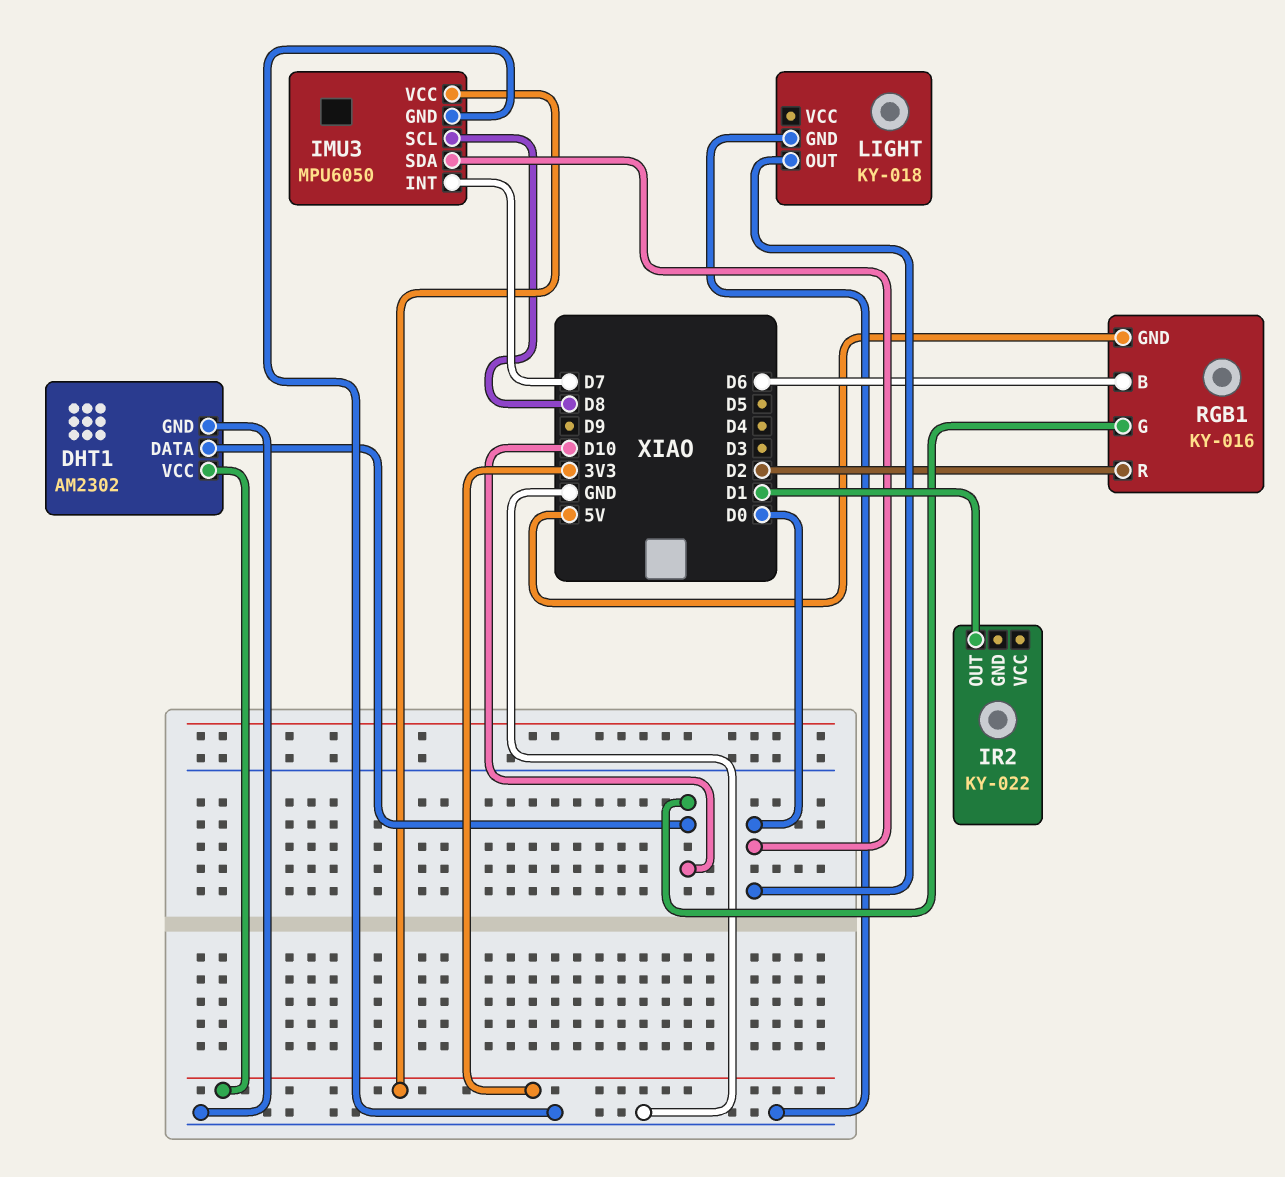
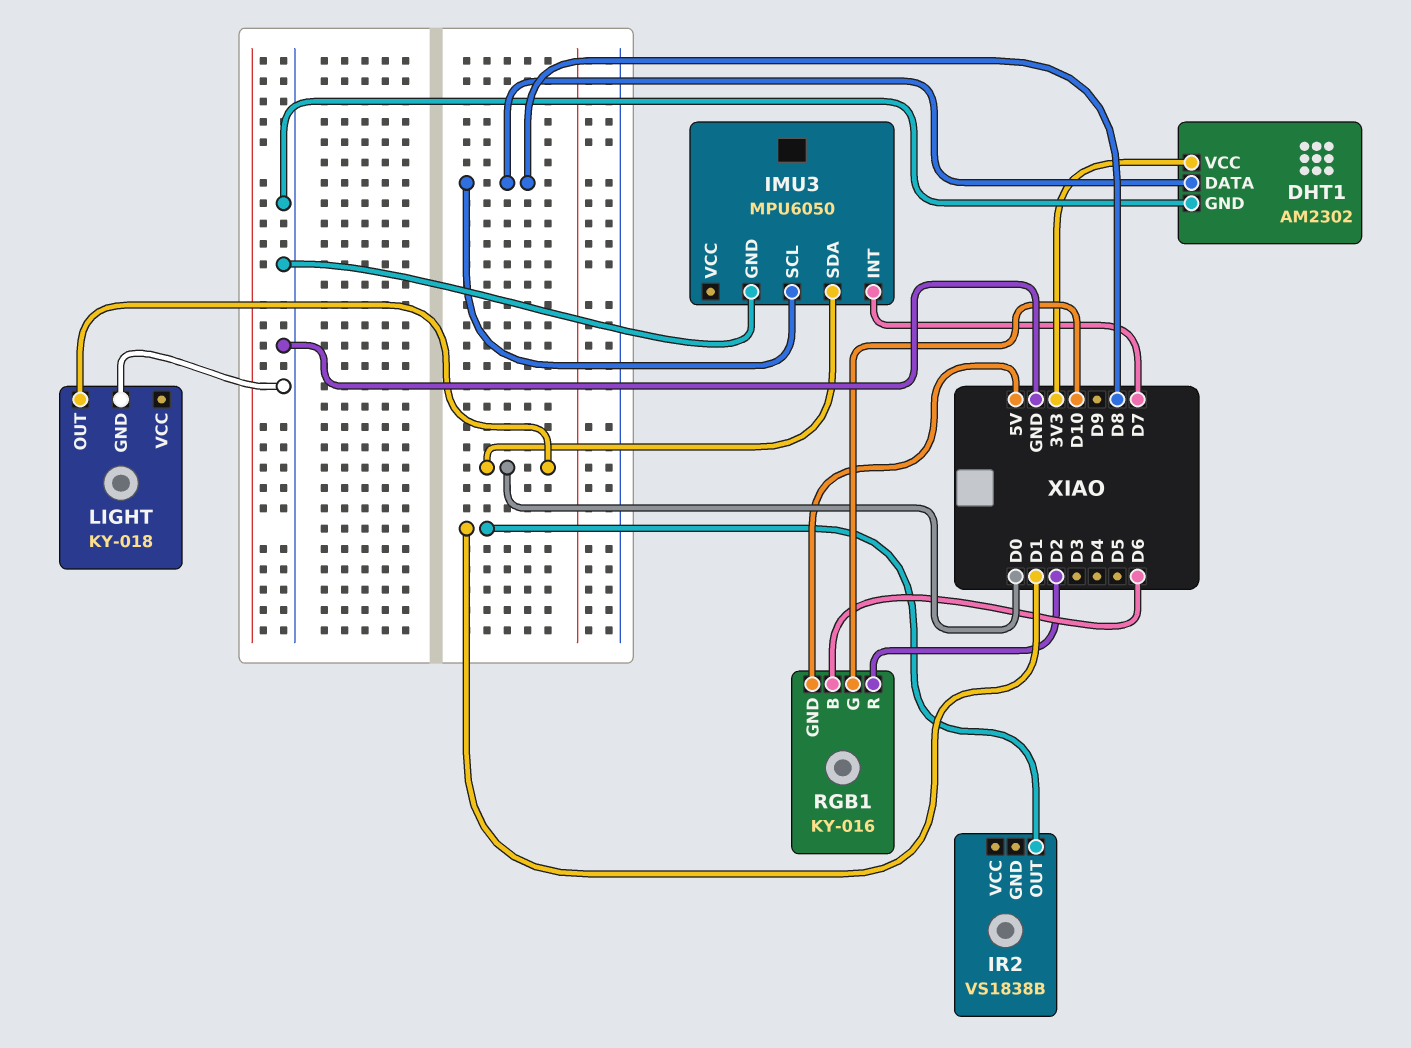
DHT1 pin DATA: D10 -> D8
IMU3 pin VCC: 3V3 -> none
IR2: KY-022 -> VS1838B

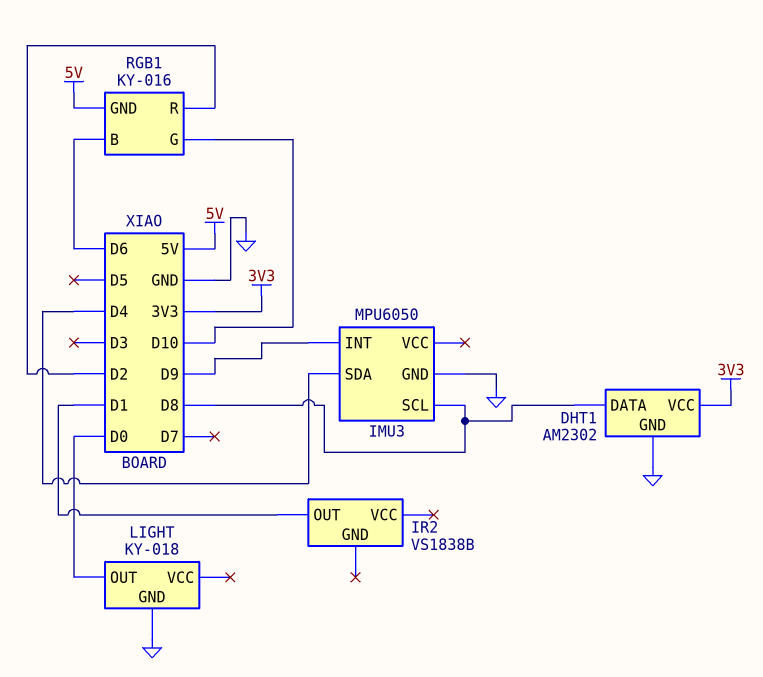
IMU3 pin INT: D7 -> D9
IMU3 pin SDA: D0 -> D4

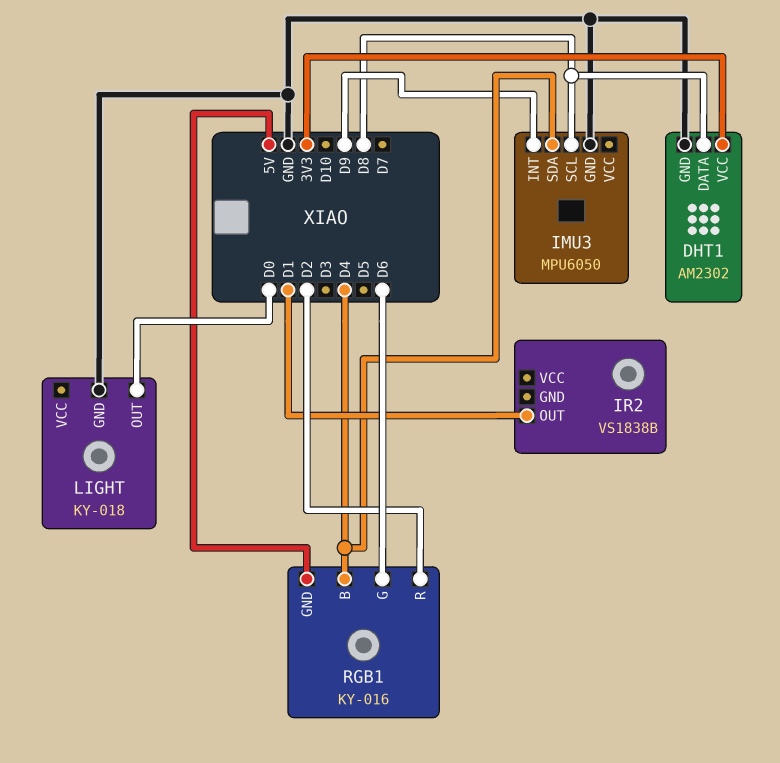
RGB1 pin B: D6 -> D4
RGB1 pin G: D10 -> D6

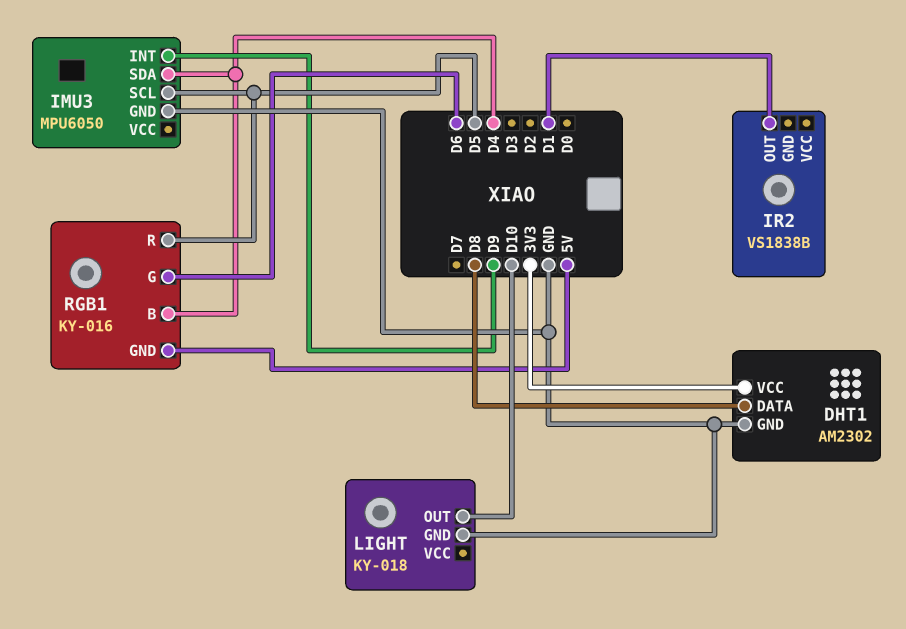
IMU3 pin SCL: D8 -> D5
LIGHT pin OUT: D0 -> D10
RGB1 pin R: D2 -> D5

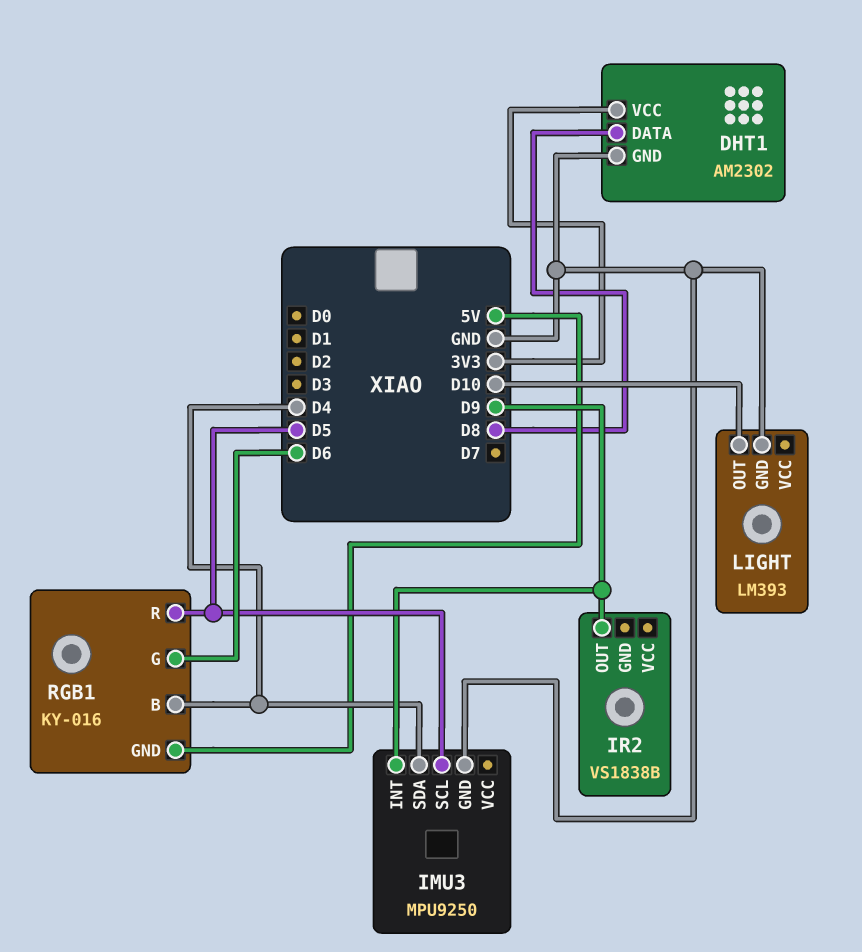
IMU3: MPU6050 -> MPU9250
IR2 pin OUT: D1 -> D9
LIGHT: KY-018 -> LM393

